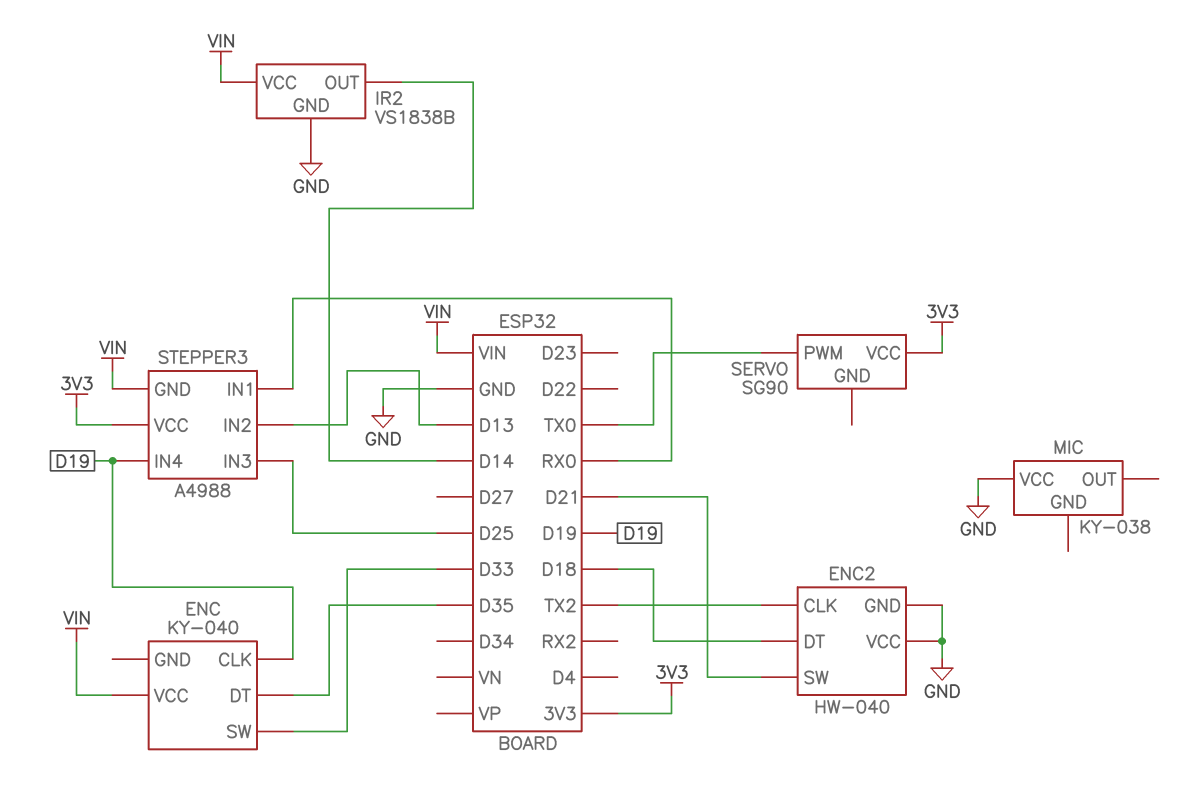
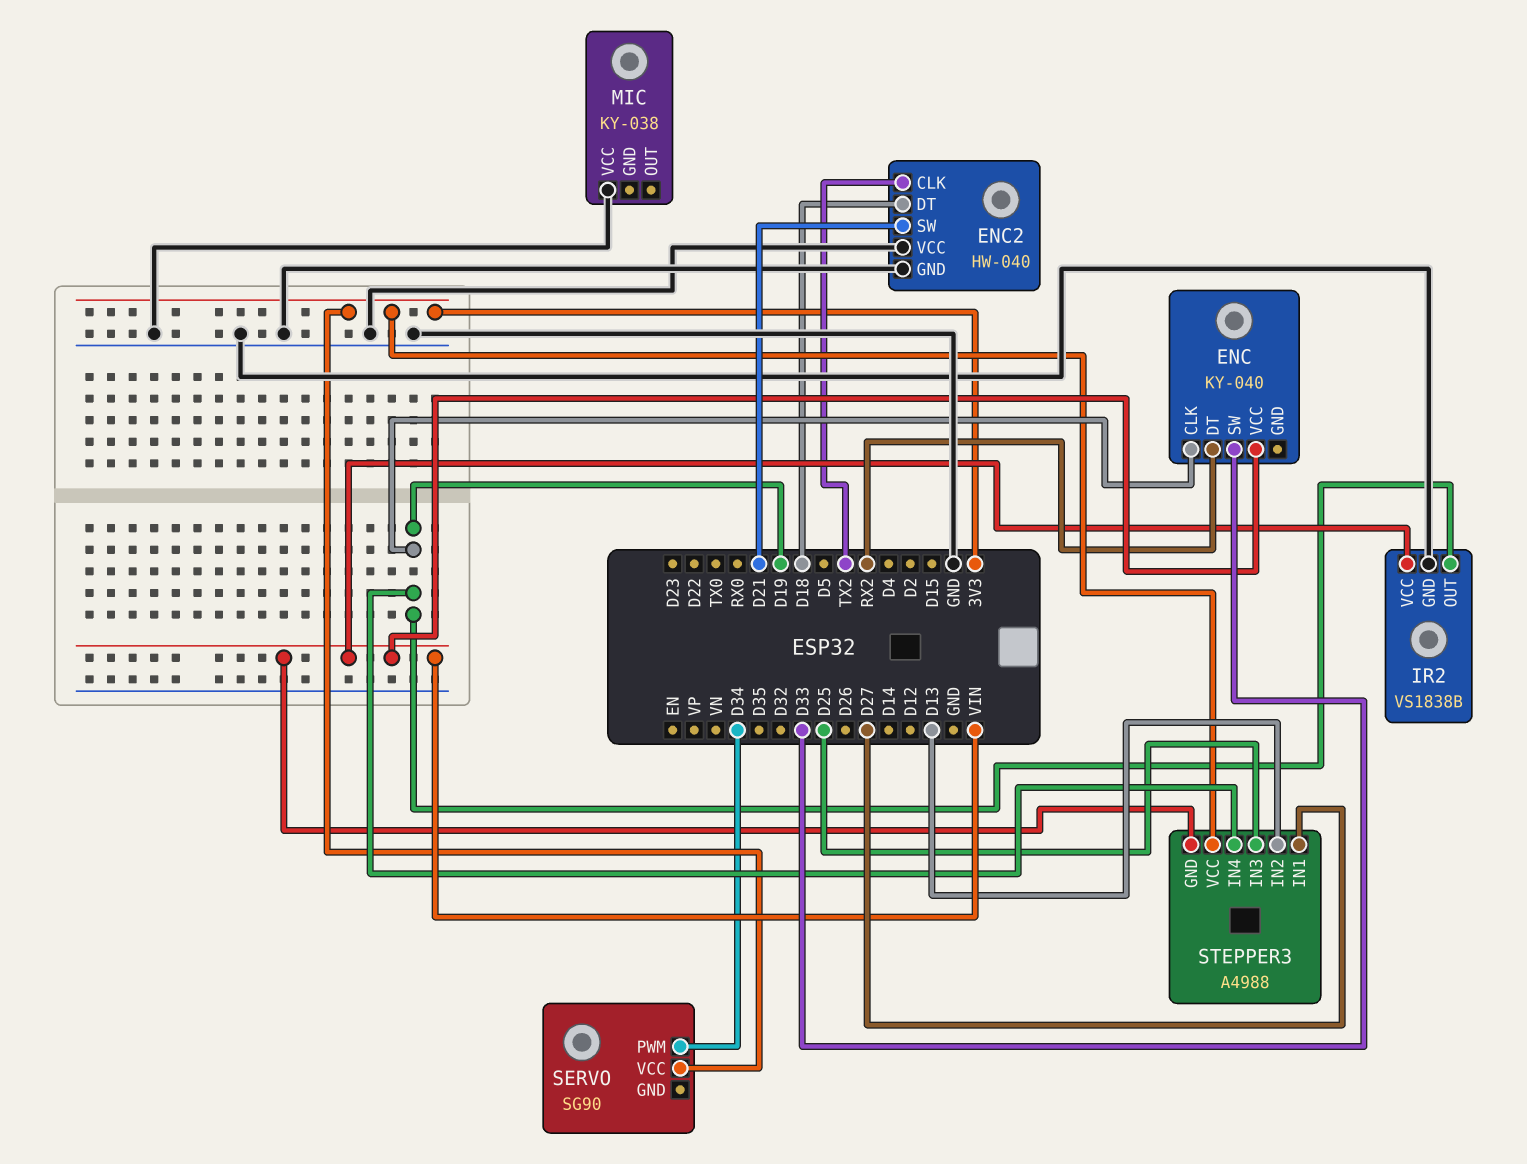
ENC pin DT: D35 -> RX2
IR2 pin OUT: D14 -> D19
SERVO pin PWM: TX0 -> D34
STEPPER3 pin IN1: RX0 -> D27

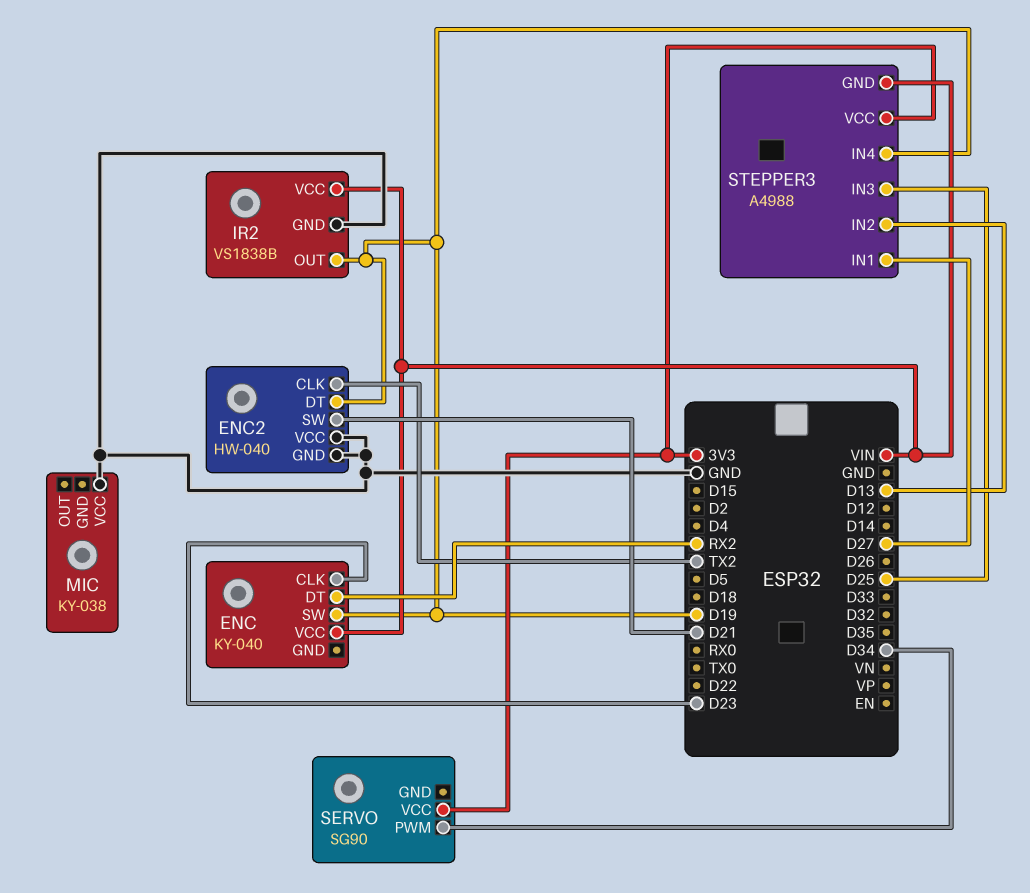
ENC pin CLK: D19 -> D23
ENC pin SW: D33 -> D19
ENC2 pin DT: D18 -> D19

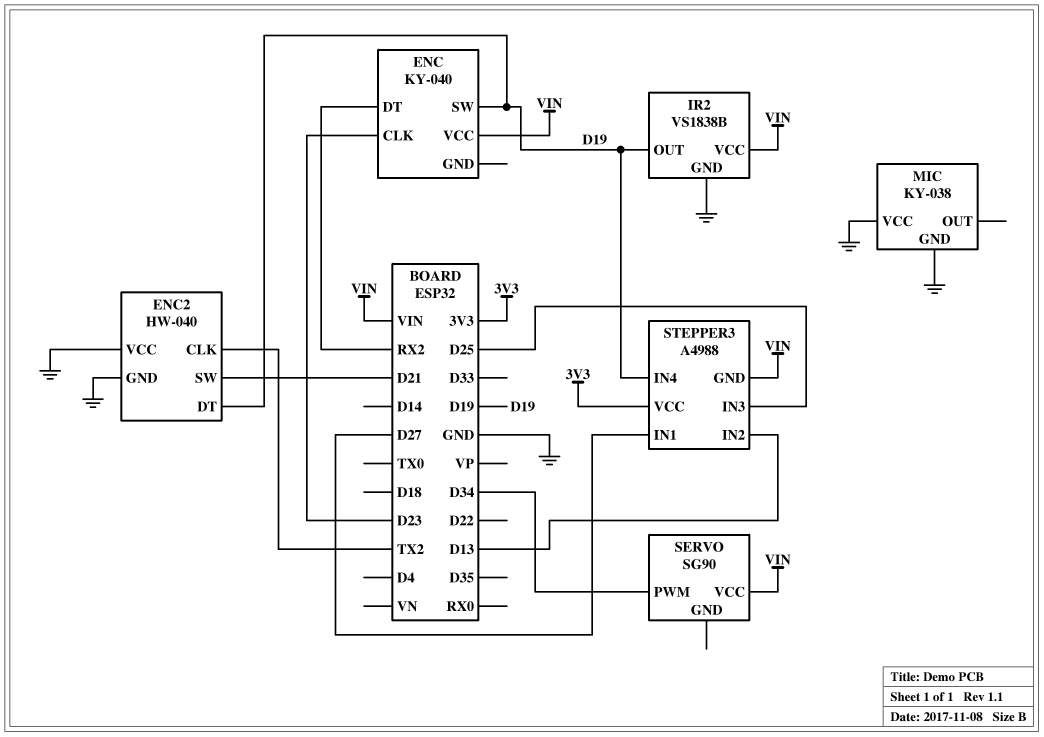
MIC pin GND: none -> GND
SERVO pin VCC: 3V3 -> VIN

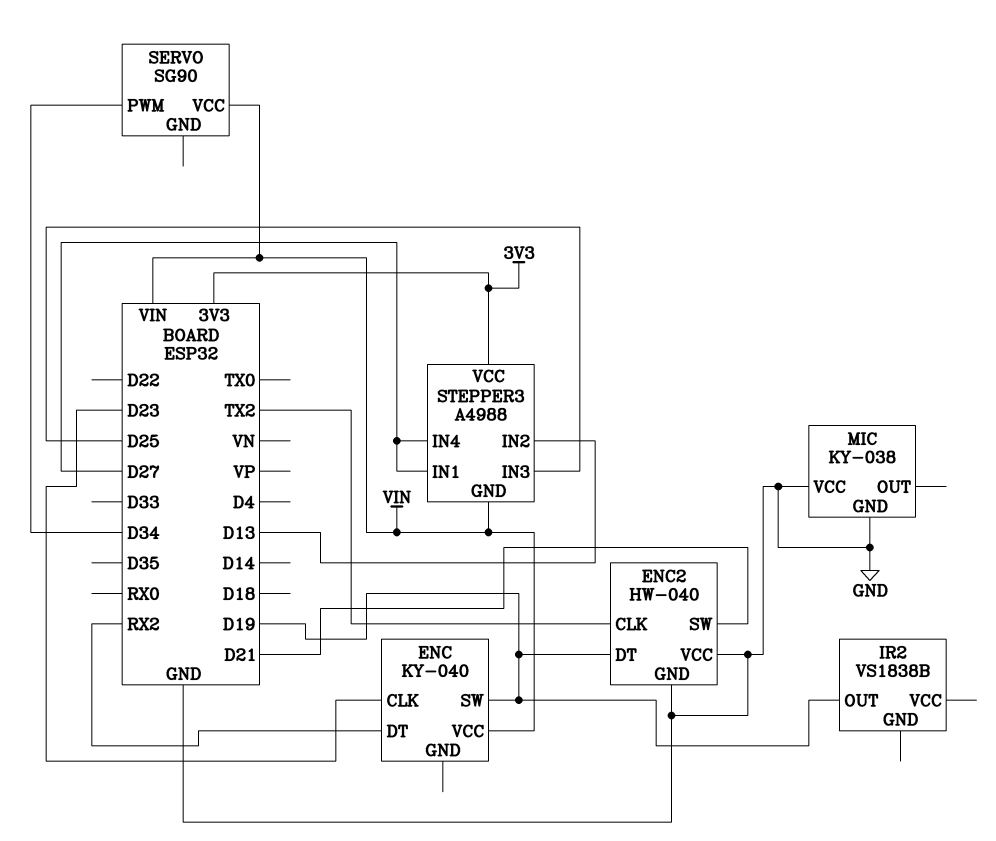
IR2 pin GND: GND -> none
IR2 pin VCC: VIN -> none
STEPPER3 pin IN4: D19 -> D27

